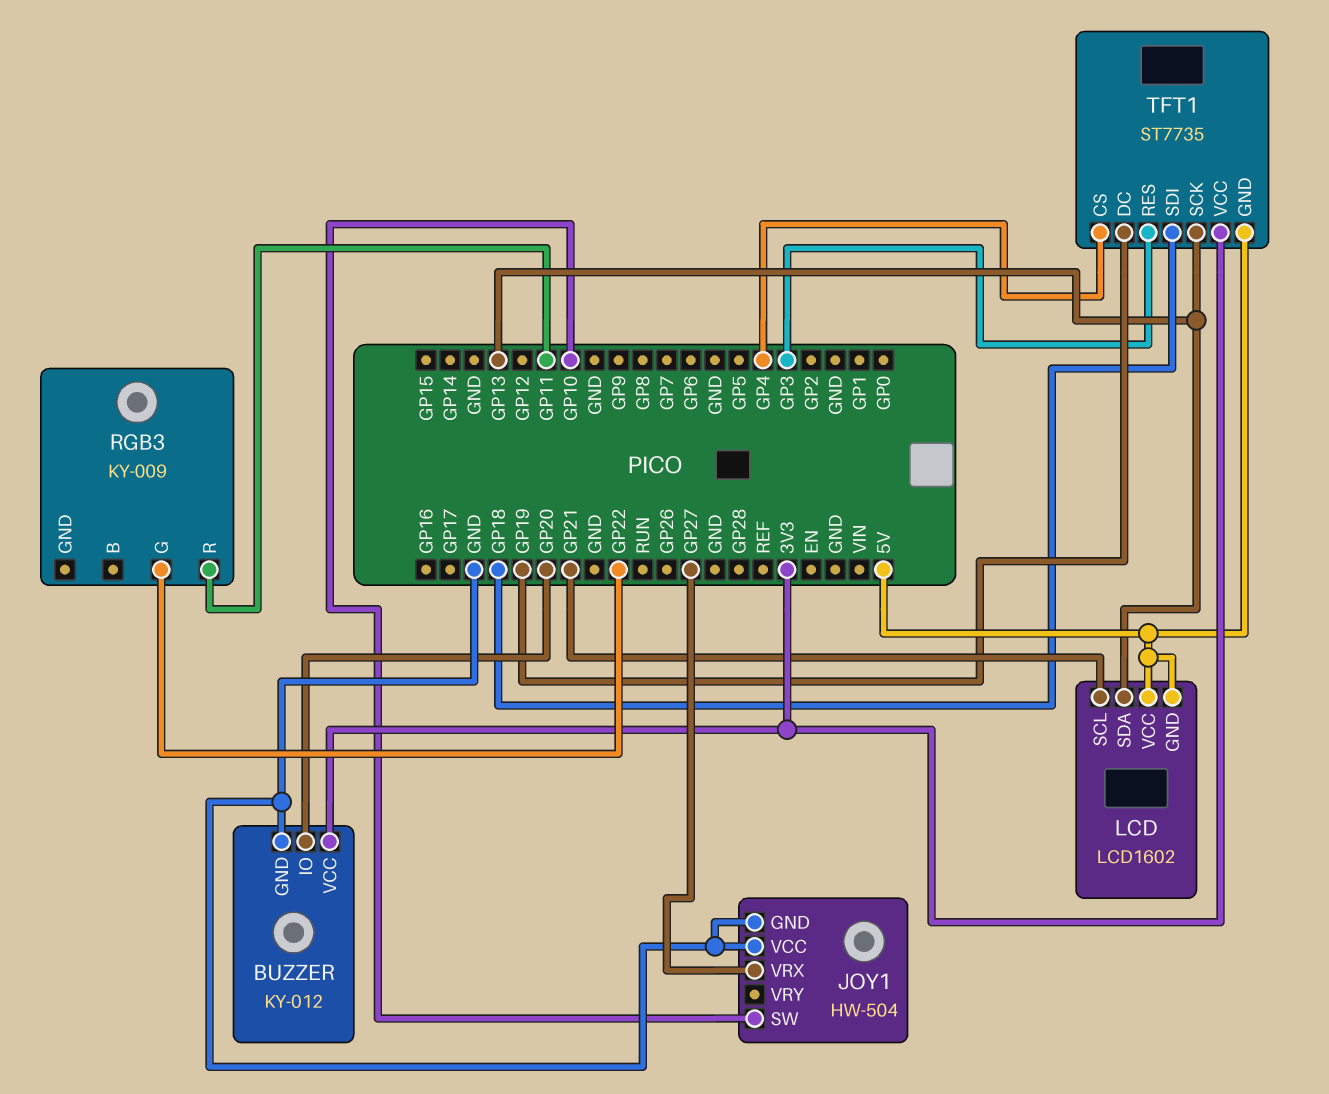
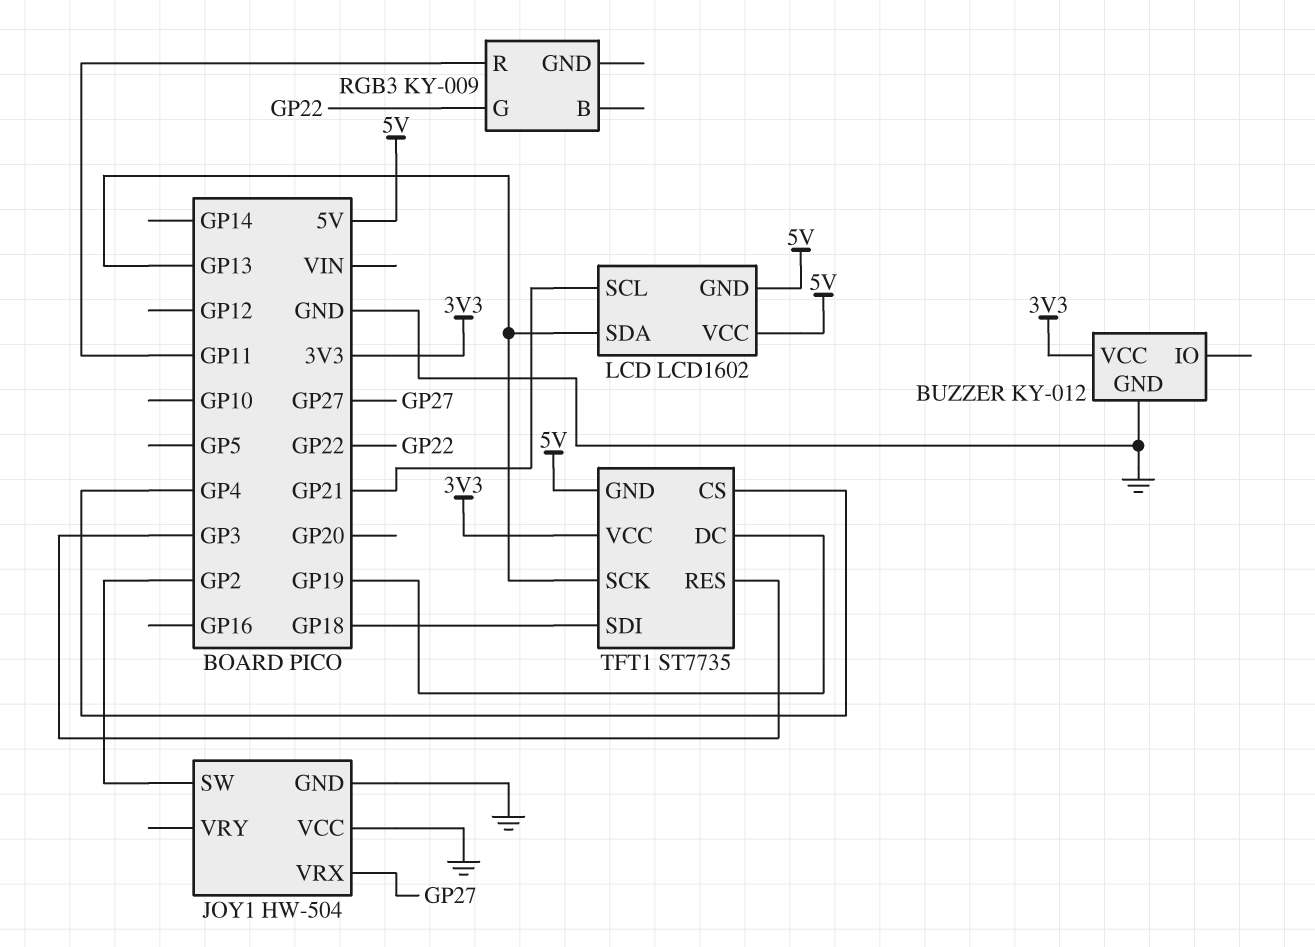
BUZZER pin IO: GP20 -> none
JOY1 pin SW: GP10 -> GP2

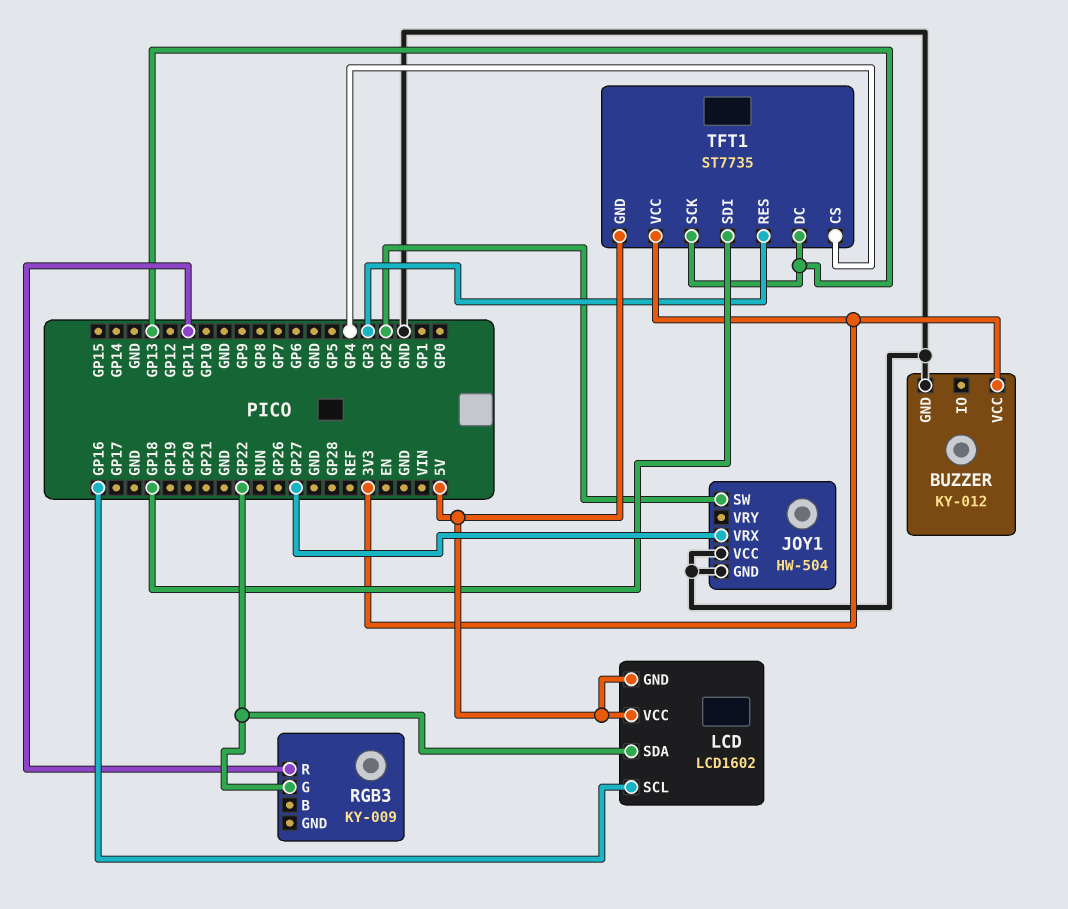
LCD pin SCL: GP21 -> GP16
LCD pin SDA: GP13 -> GP22
TFT1 pin DC: GP19 -> GP13

